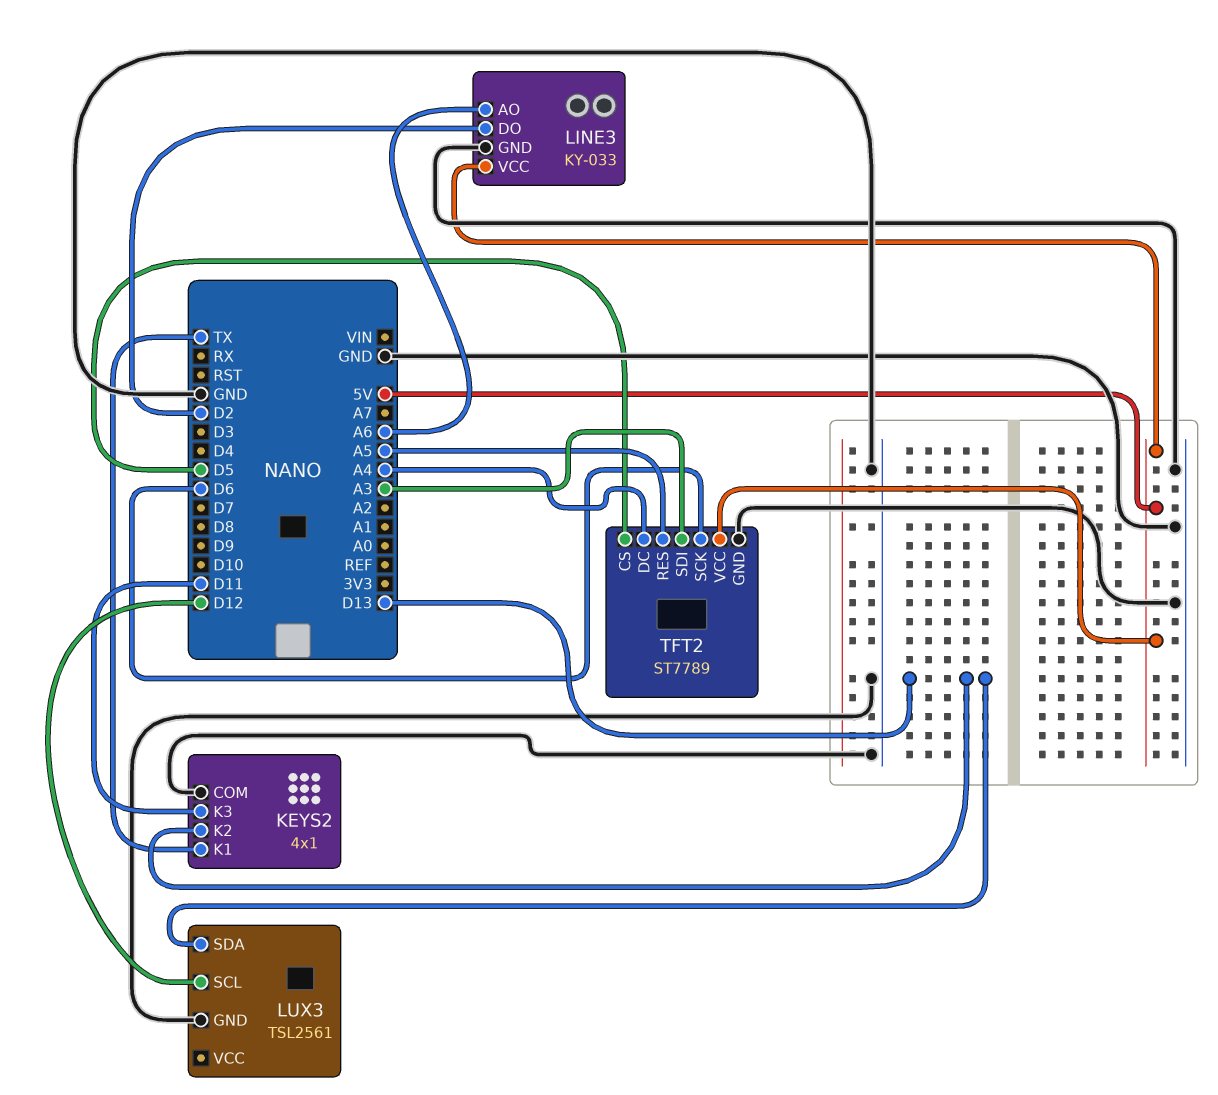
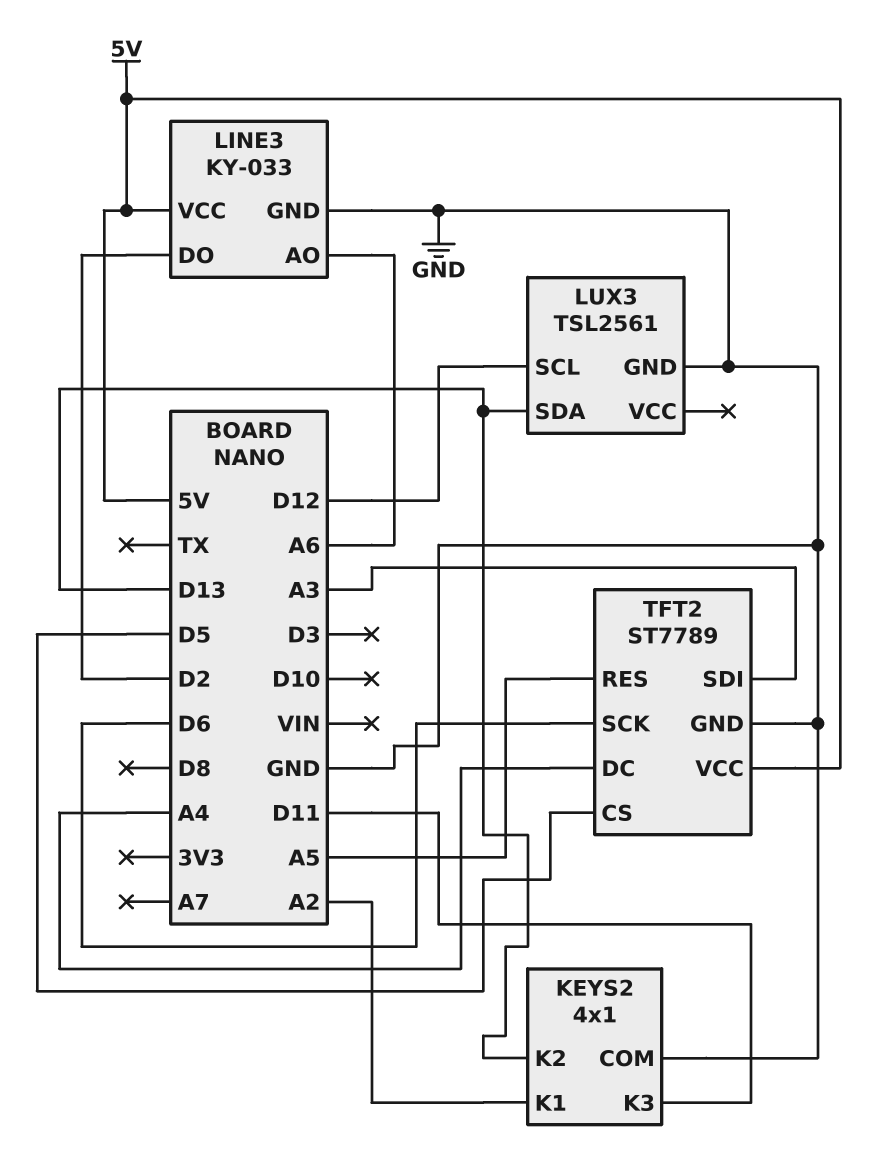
KEYS2 pin K1: TX -> A2

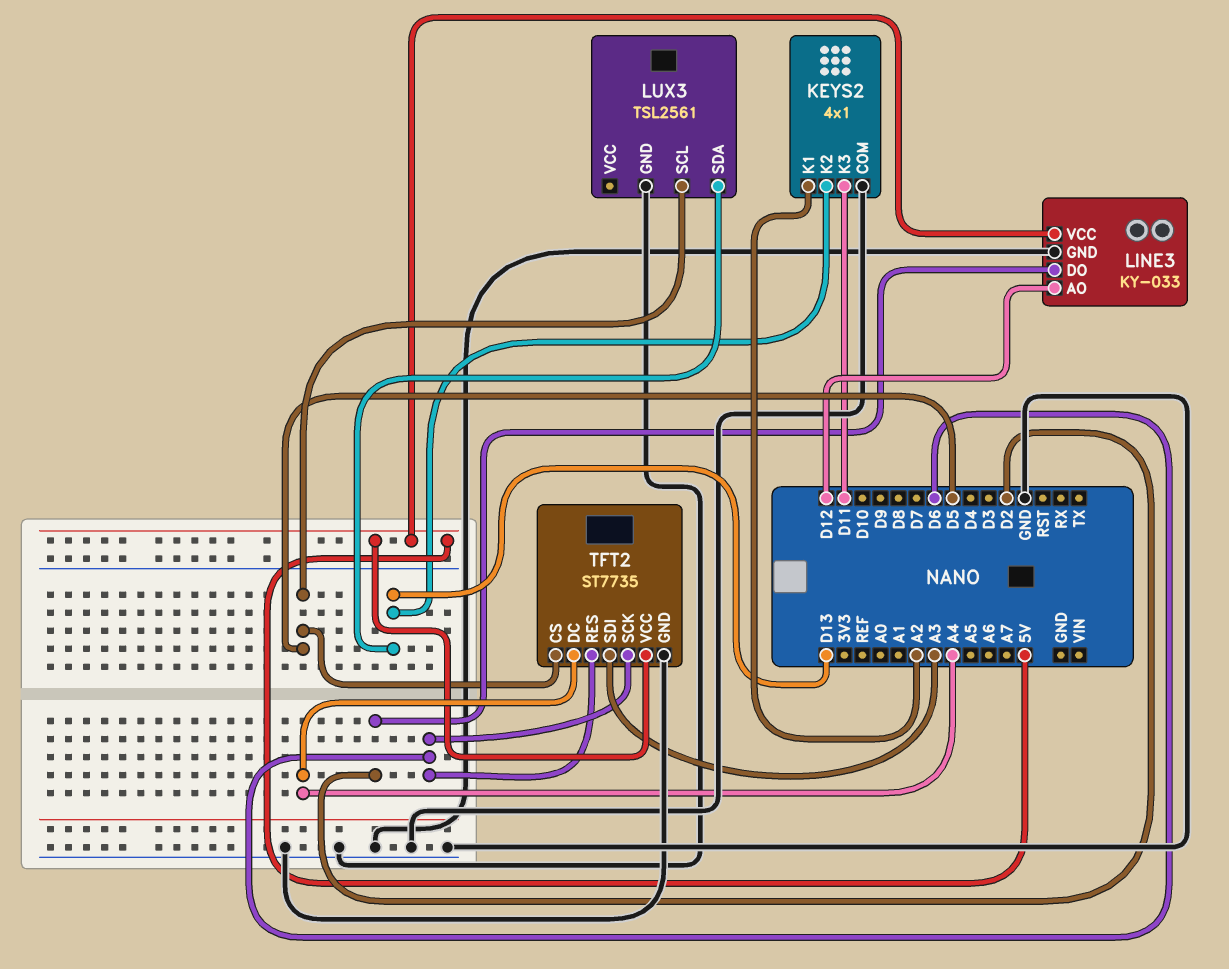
LINE3 pin AO: A6 -> D12
LUX3 pin SCL: D12 -> D5
TFT2: ST7789 -> ST7735
TFT2 pin RES: A5 -> D6

